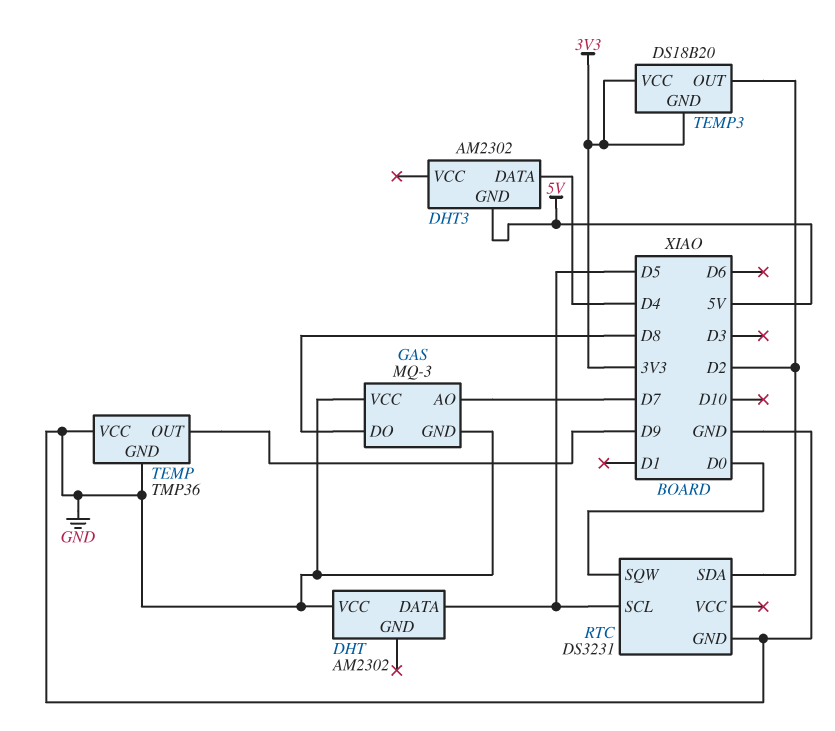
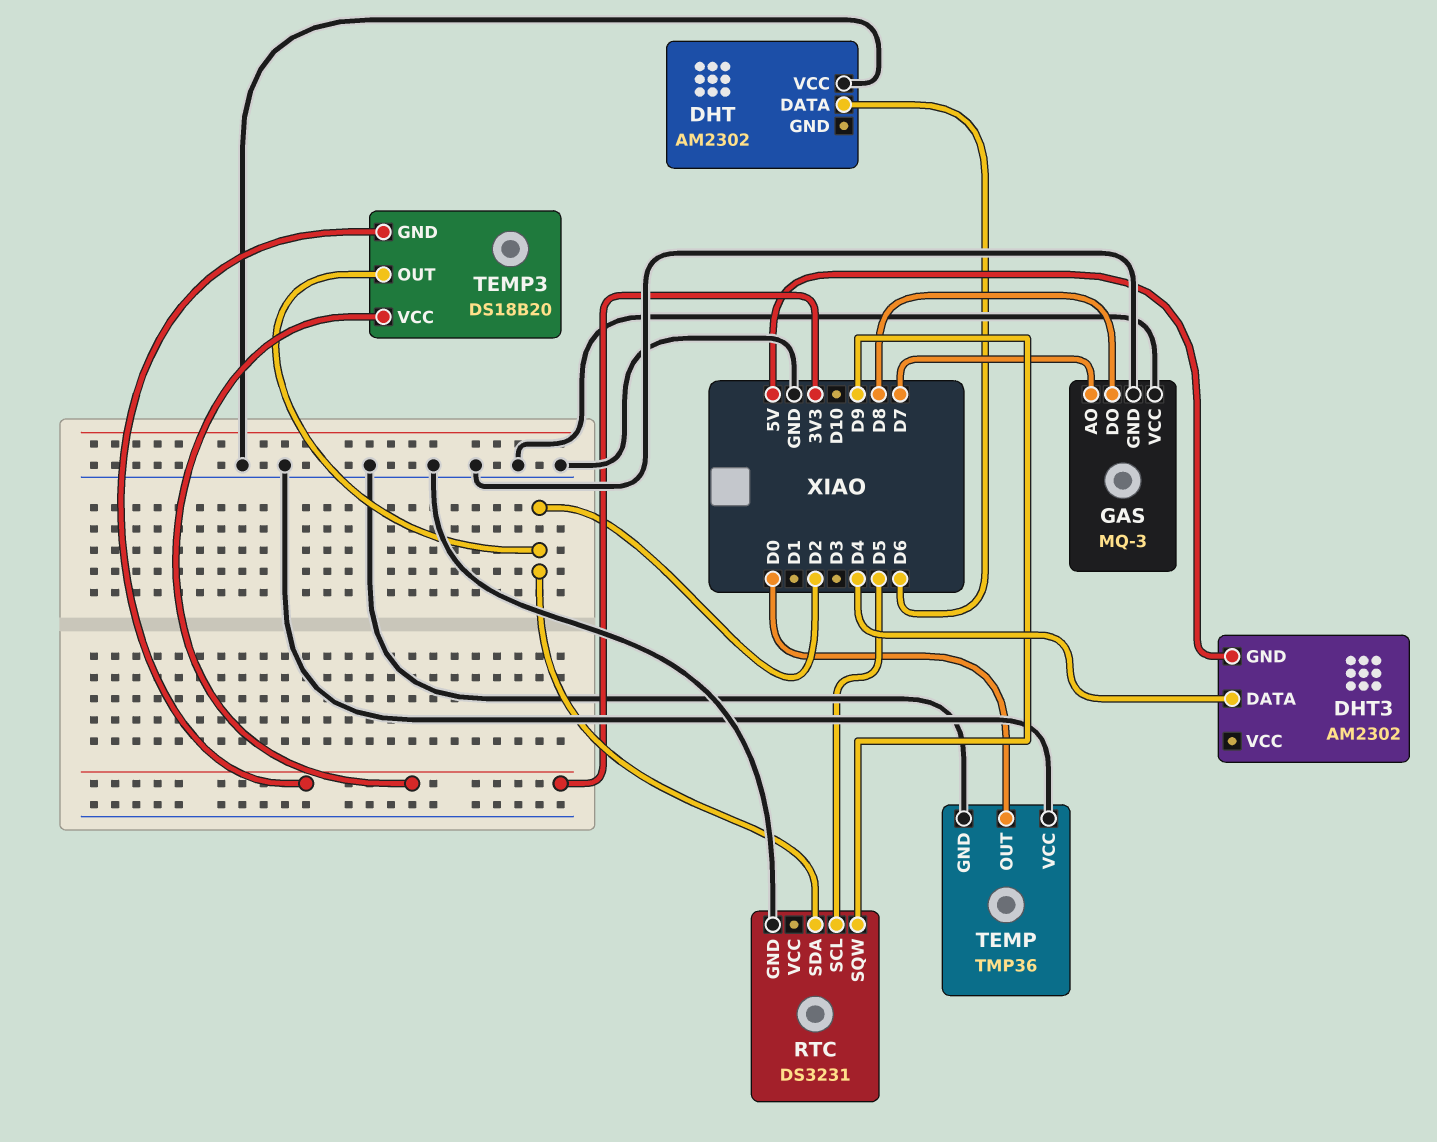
DHT pin DATA: D5 -> D6
RTC pin SQW: D0 -> D9
TEMP pin OUT: D9 -> D0

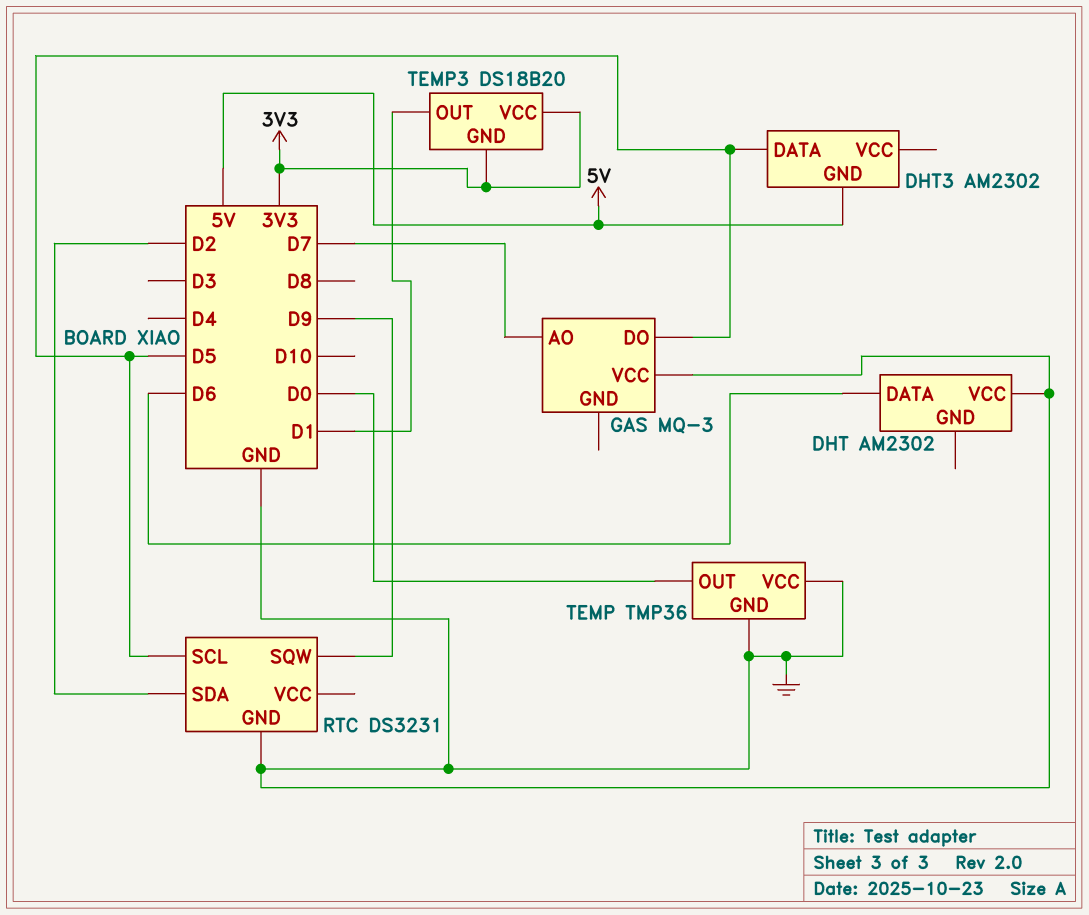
DHT3 pin DATA: D4 -> D5
GAS pin DO: D8 -> D5
GAS pin GND: GND -> none
TEMP3 pin OUT: D2 -> D1

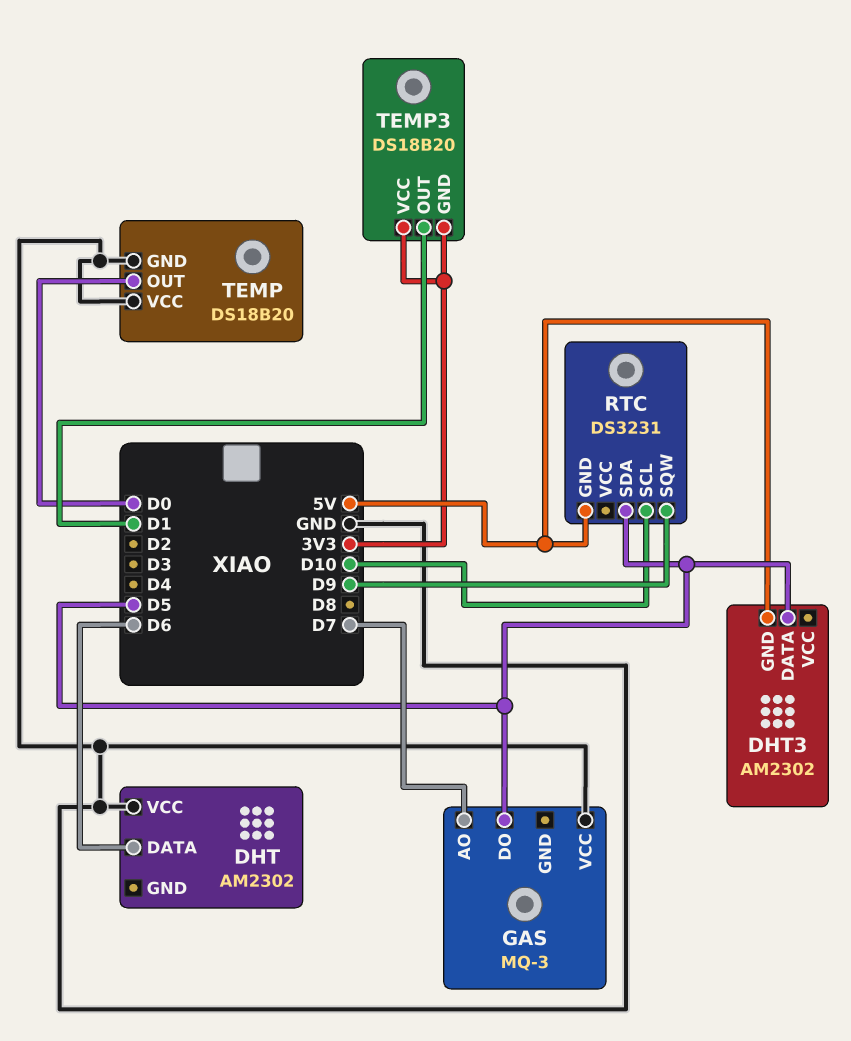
RTC pin GND: GND -> 5V
RTC pin SCL: D5 -> D10
RTC pin SDA: D2 -> D5
TEMP: TMP36 -> DS18B20

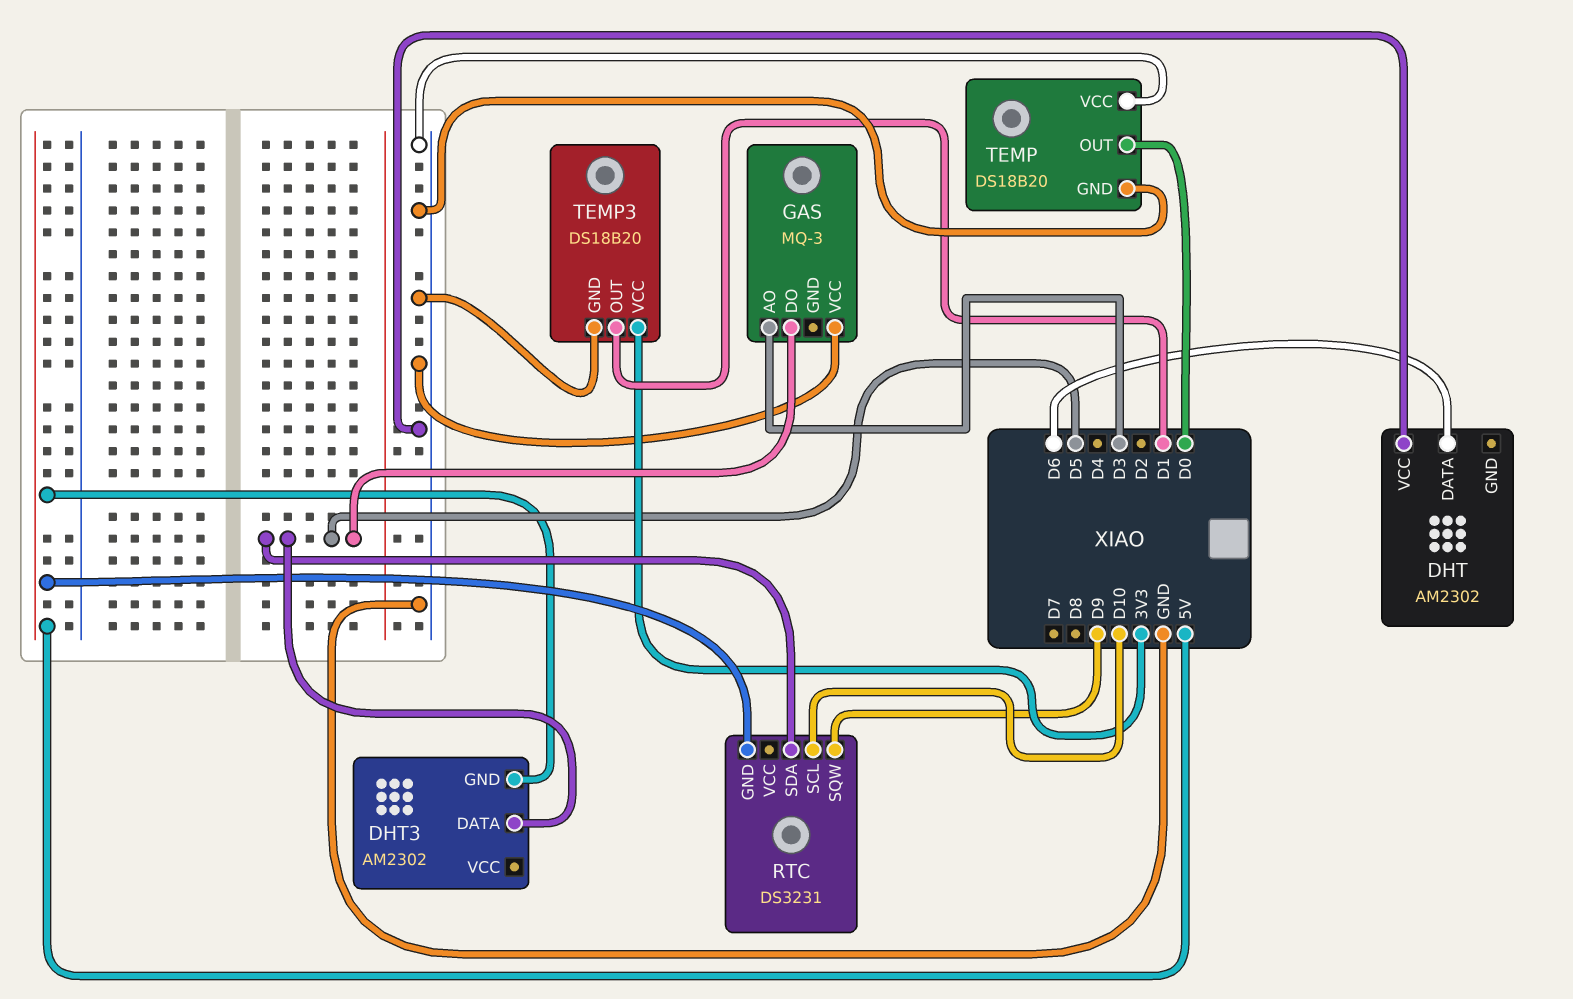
GAS pin AO: D7 -> D3
TEMP3 pin GND: 3V3 -> GND

